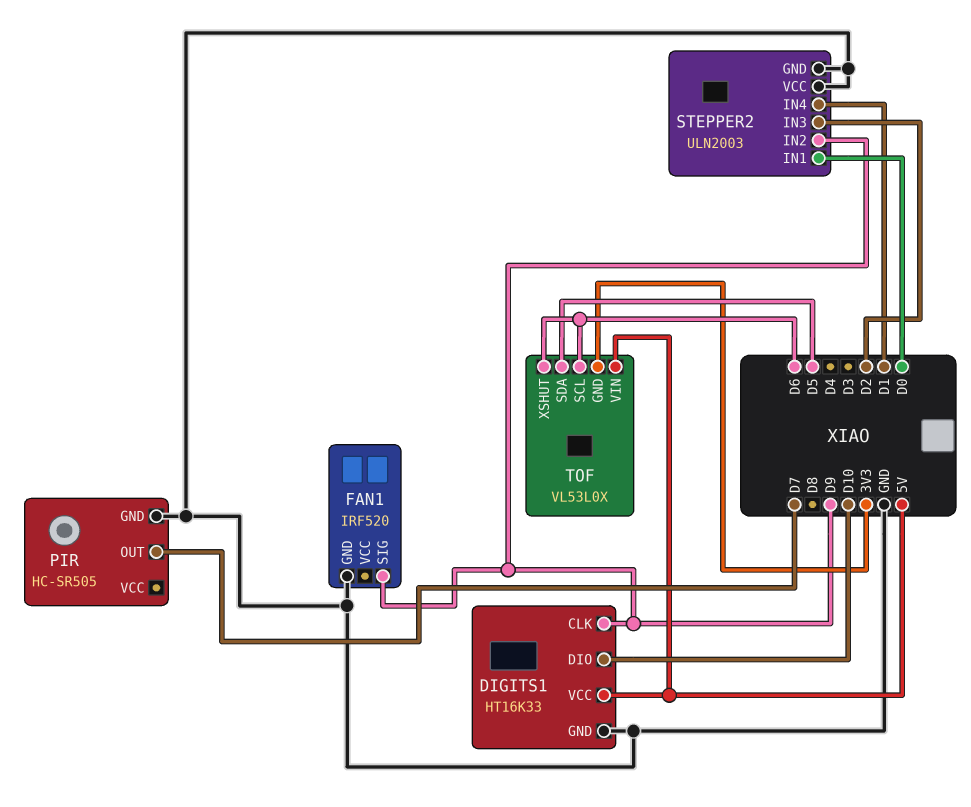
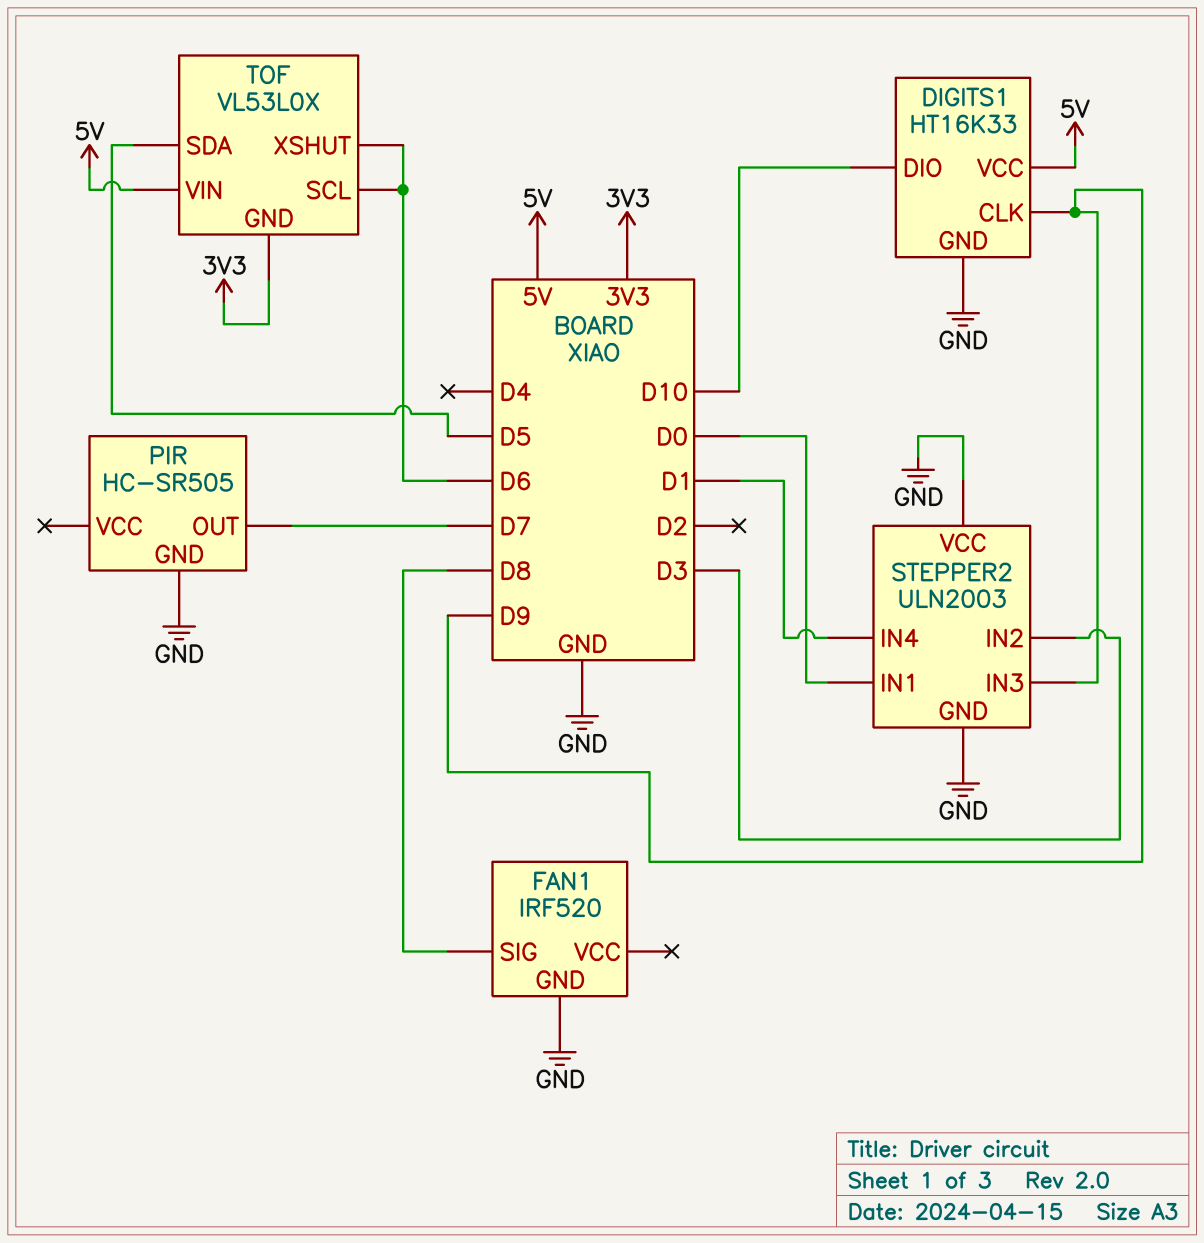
FAN1 pin SIG: D9 -> D8
STEPPER2 pin IN2: D9 -> D3
STEPPER2 pin IN3: D2 -> D9

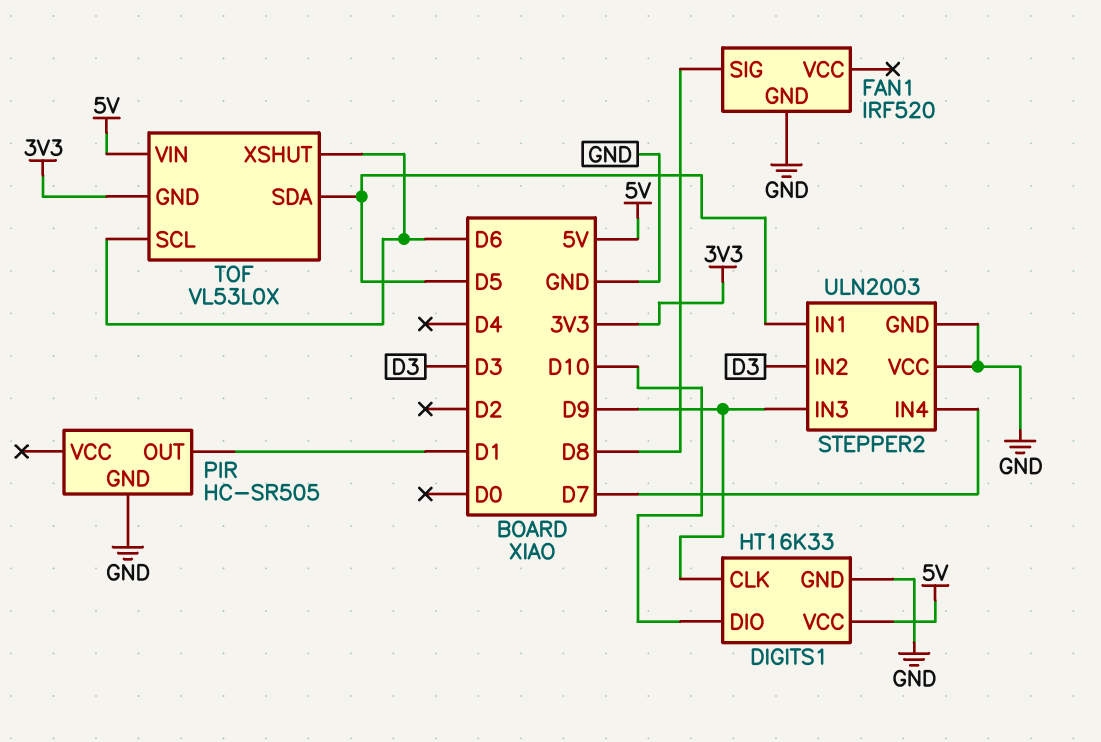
PIR pin OUT: D7 -> D1
STEPPER2 pin IN1: D0 -> D5
STEPPER2 pin IN4: D1 -> D7

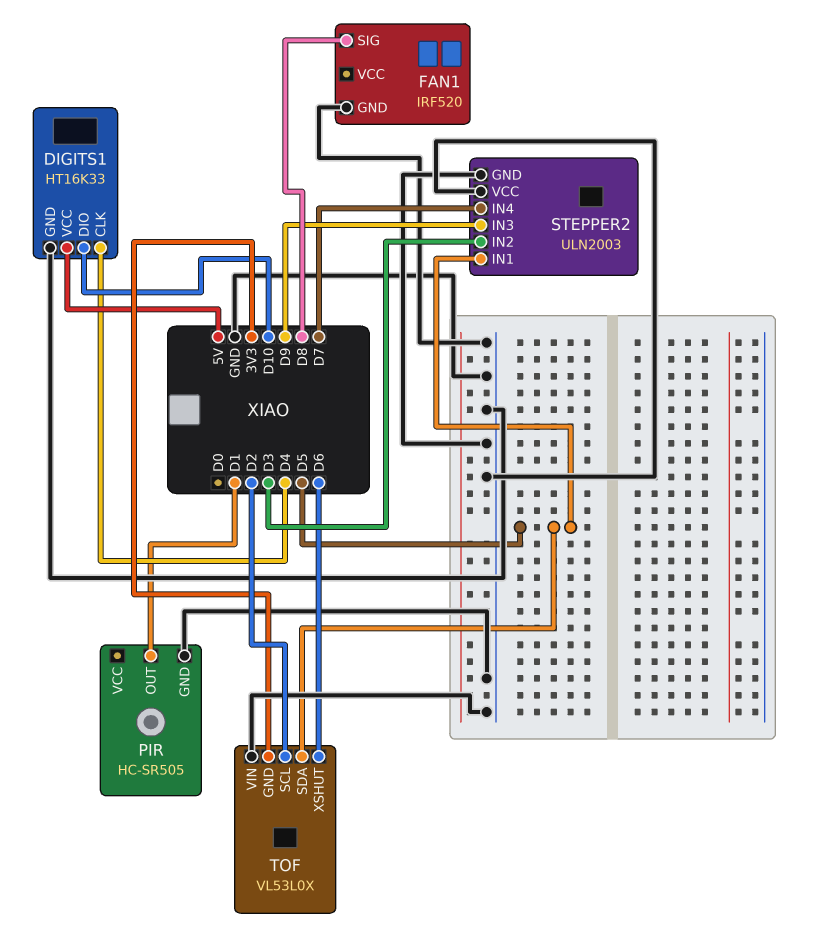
DIGITS1 pin CLK: D9 -> D4
TOF pin SCL: D6 -> D2
TOF pin VIN: 5V -> GND

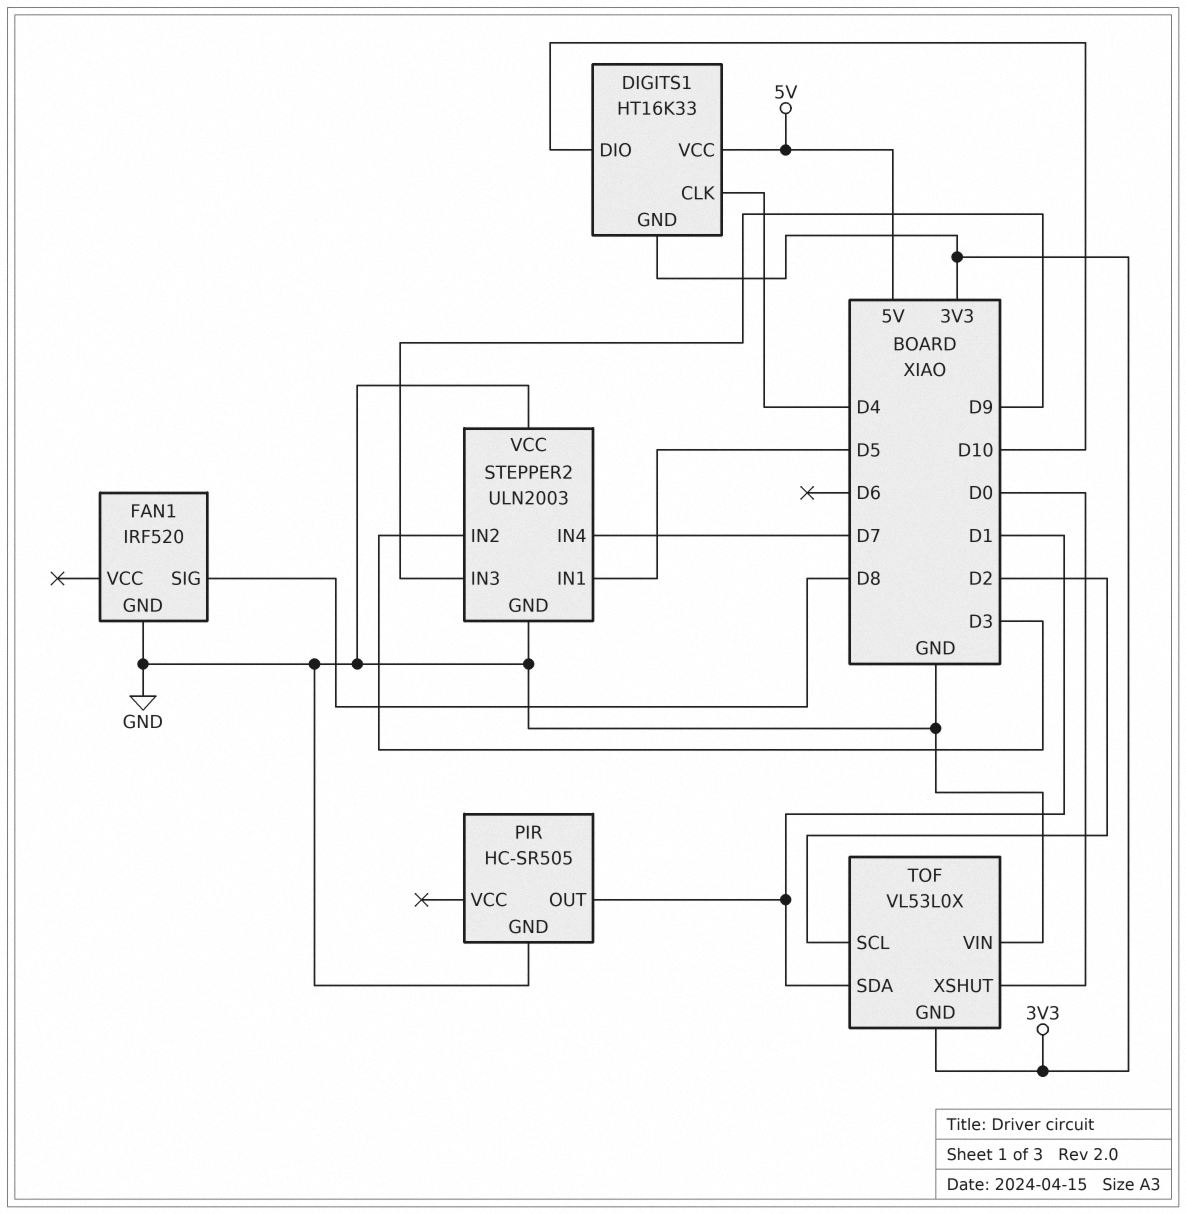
DIGITS1 pin GND: GND -> 3V3
TOF pin SDA: D5 -> D1
TOF pin XSHUT: D6 -> D0

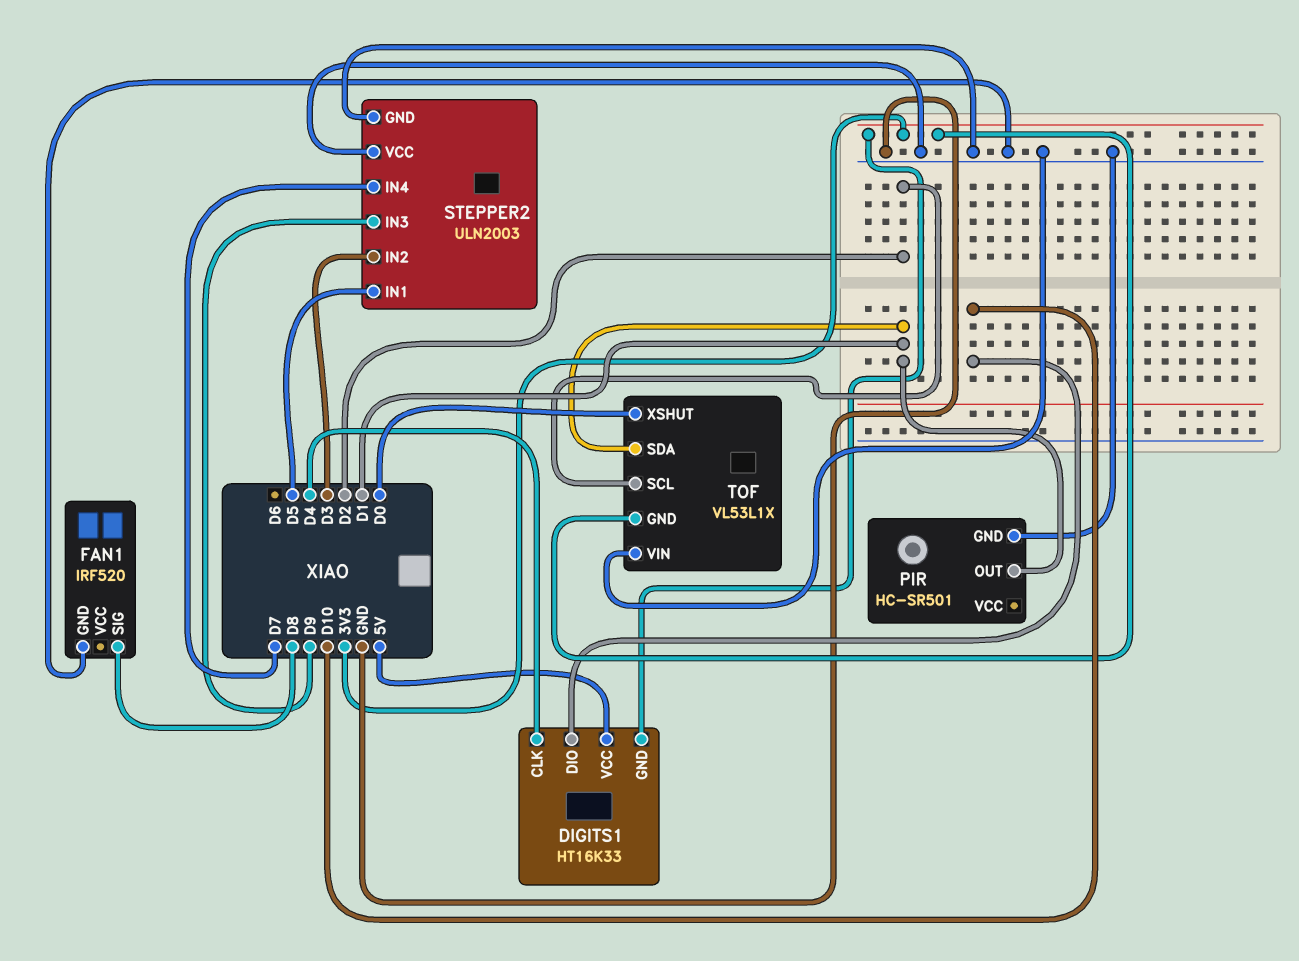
PIR: HC-SR505 -> HC-SR501
TOF: VL53L0X -> VL53L1X

